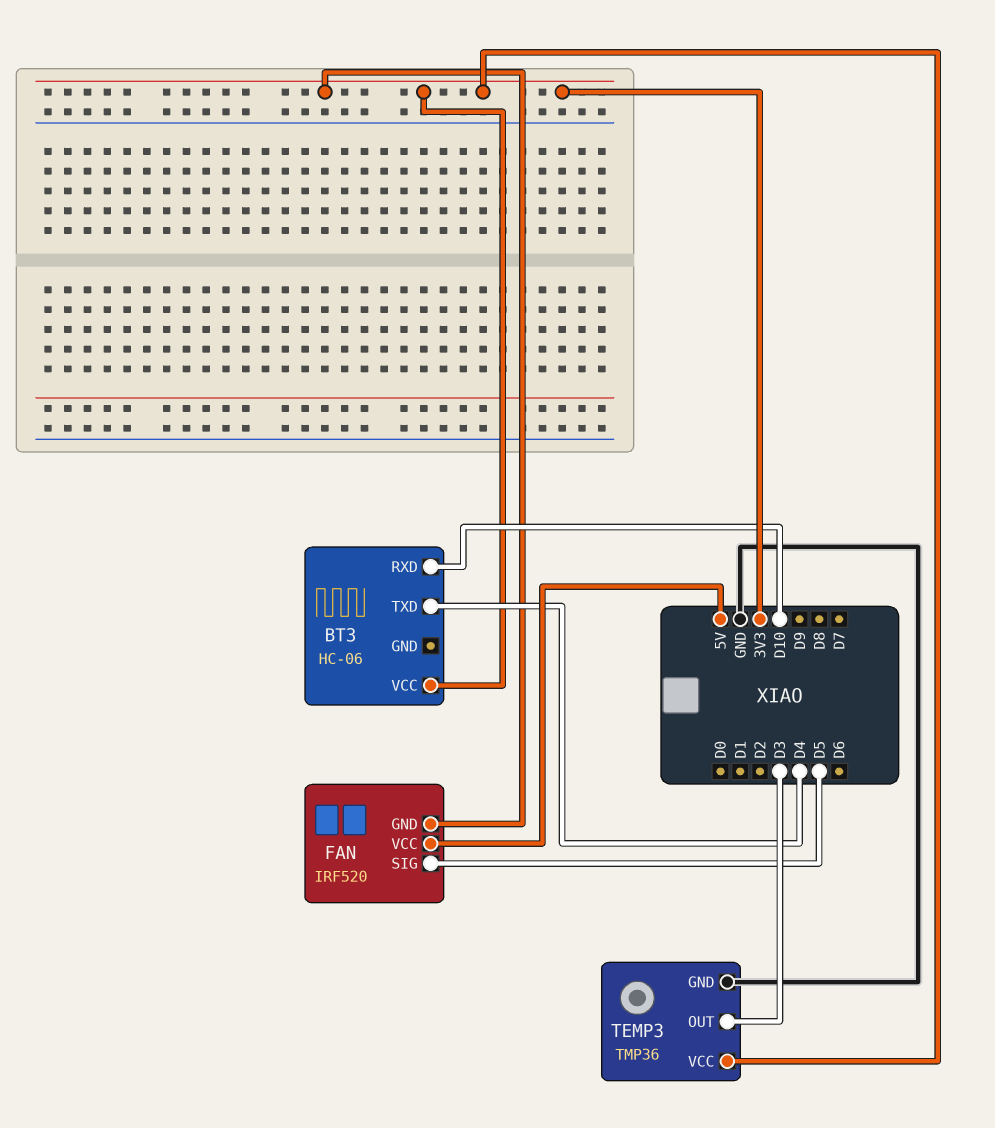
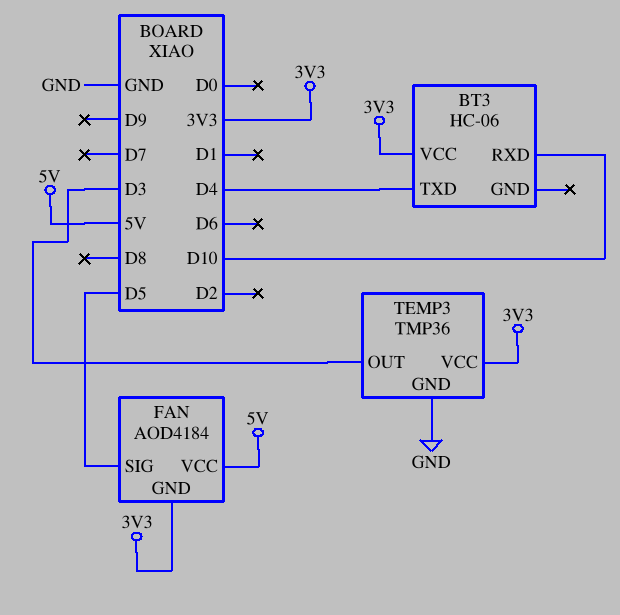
FAN: IRF520 -> AOD4184

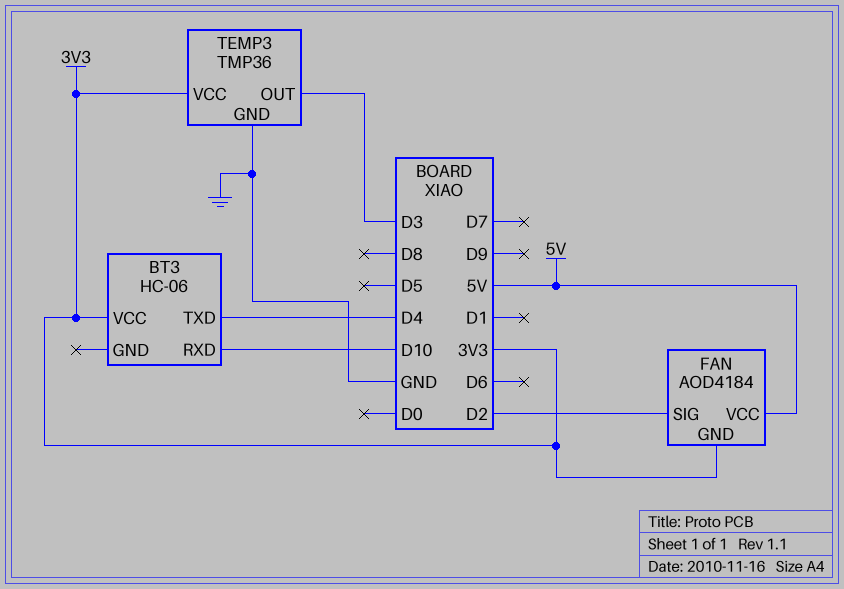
FAN pin SIG: D5 -> D2

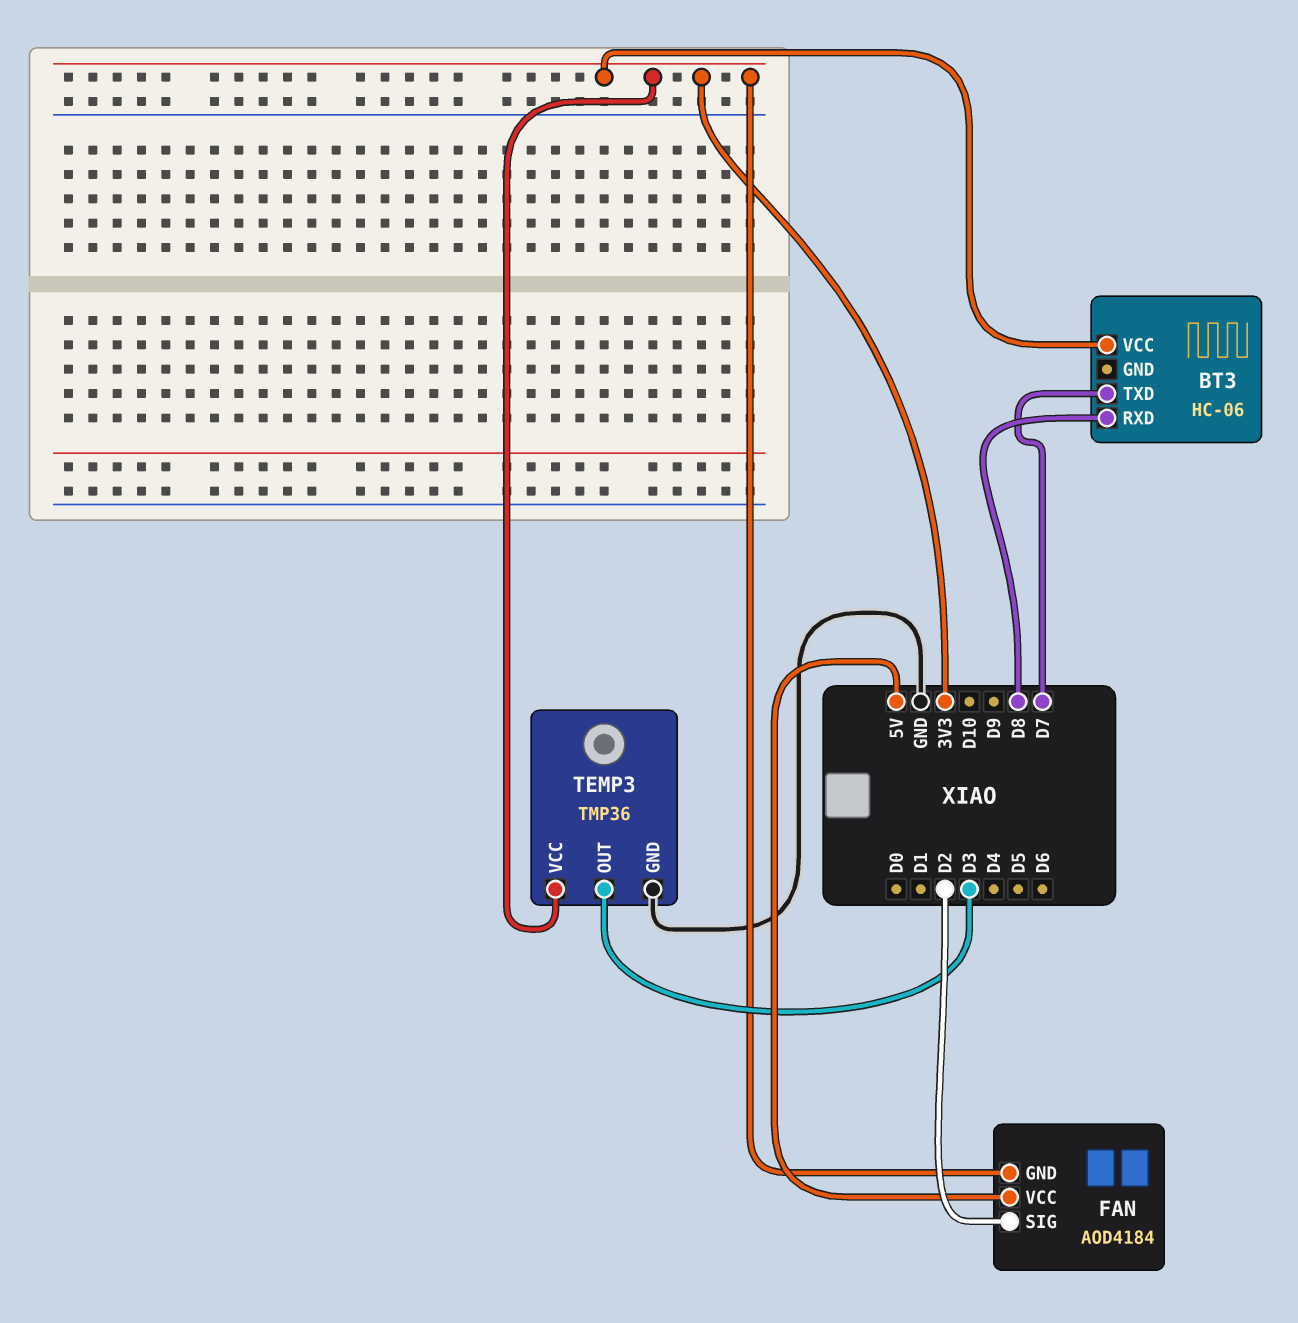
BT3 pin RXD: D10 -> D8
BT3 pin TXD: D4 -> D7

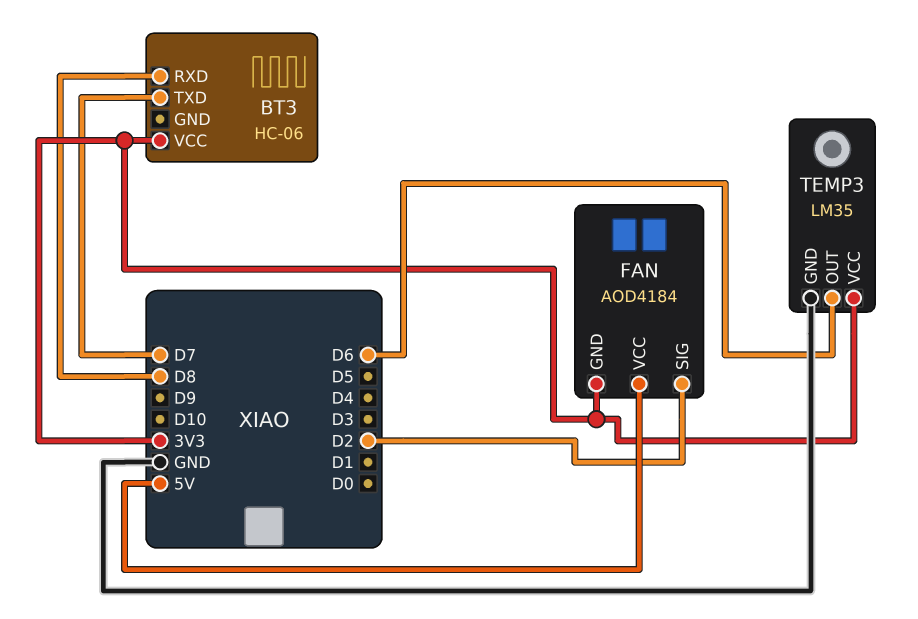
TEMP3: TMP36 -> LM35
TEMP3 pin OUT: D3 -> D6

